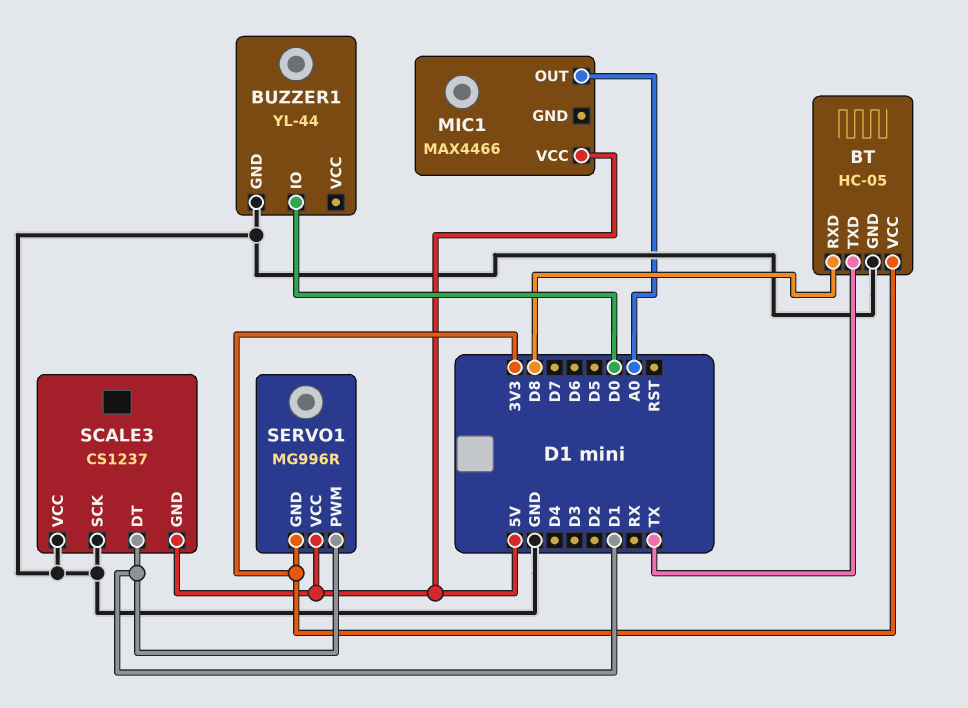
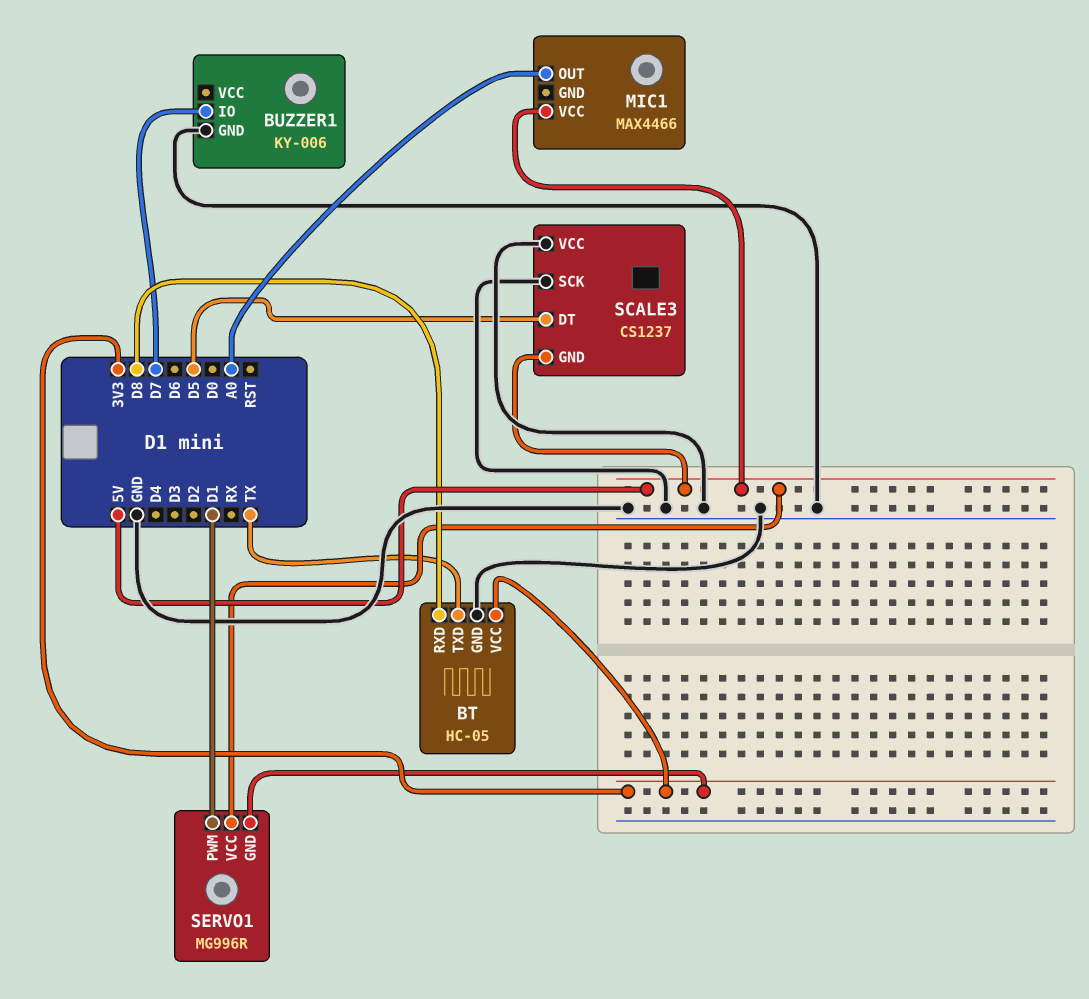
BUZZER1: YL-44 -> KY-006
BUZZER1 pin IO: D0 -> D7
SCALE3 pin DT: D1 -> D5

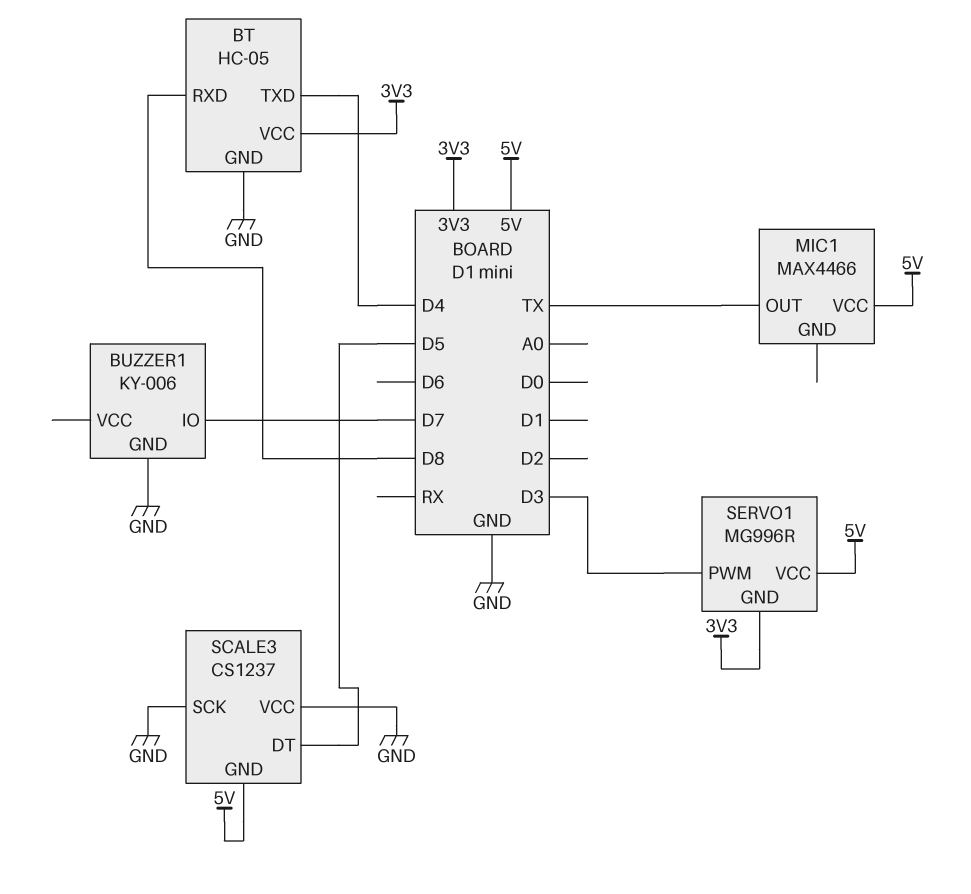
BT pin TXD: TX -> D4
MIC1 pin OUT: A0 -> TX
SERVO1 pin PWM: D1 -> D3

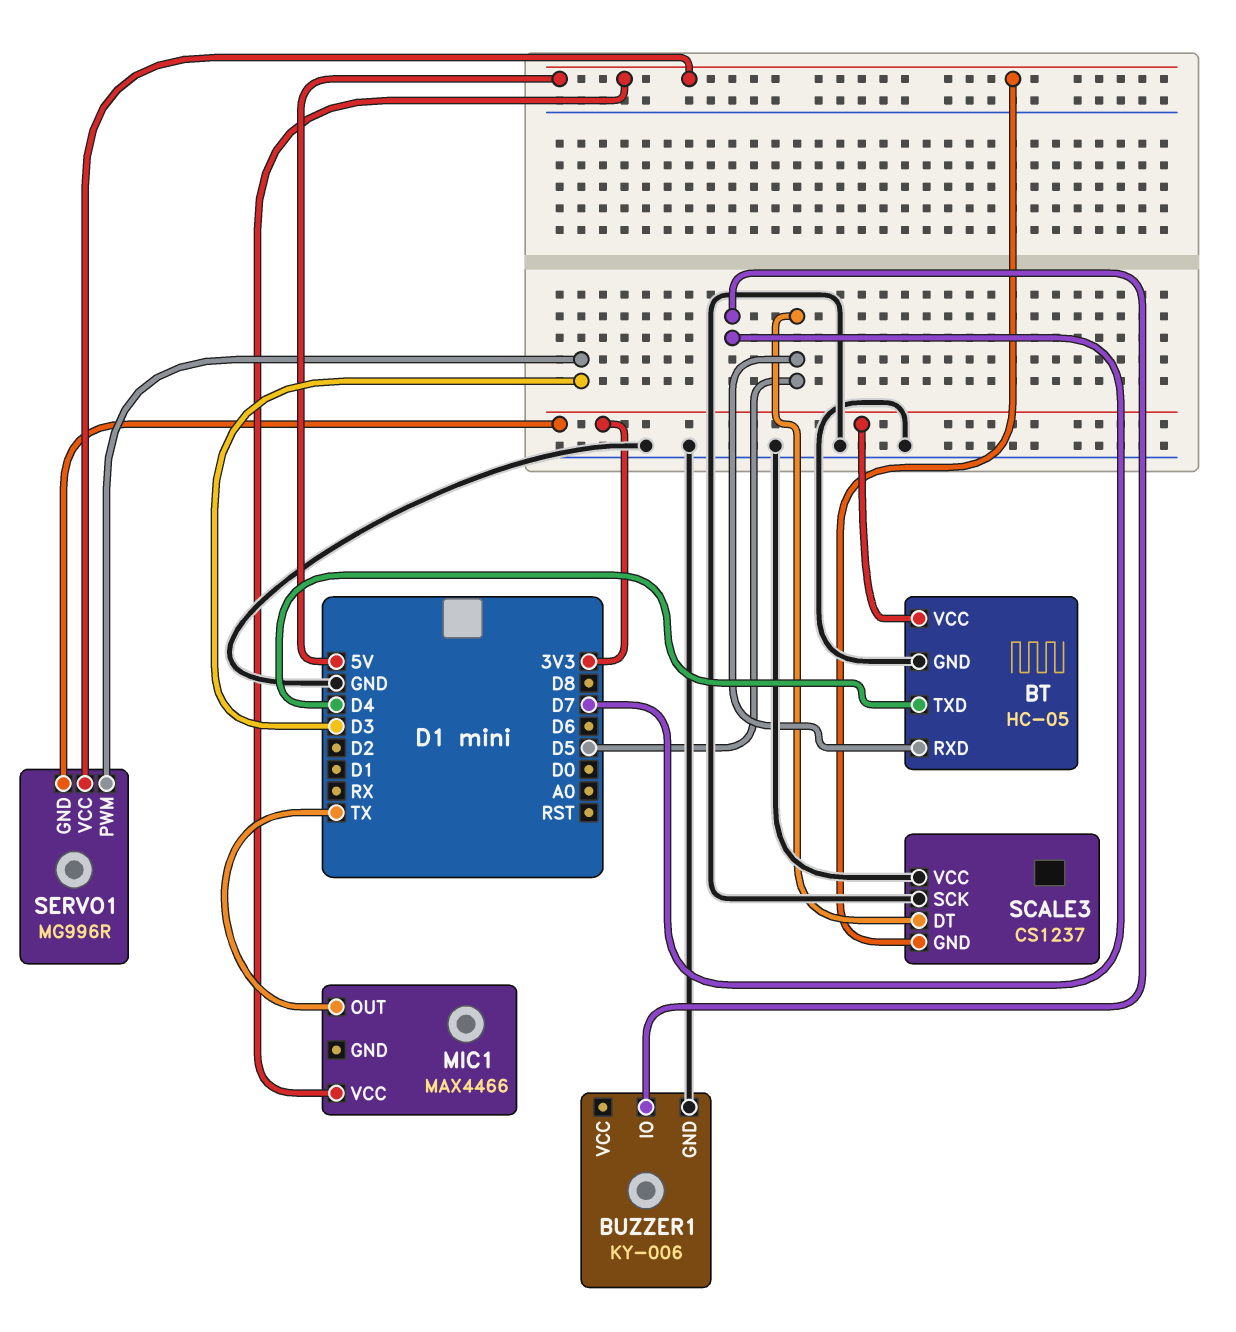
BT pin RXD: D8 -> D5

